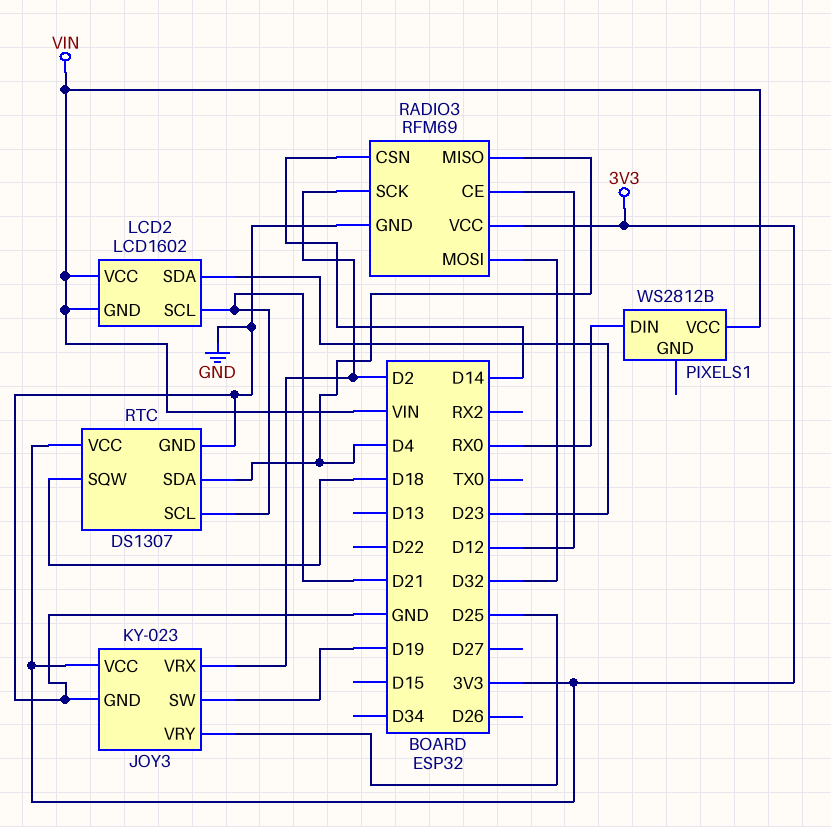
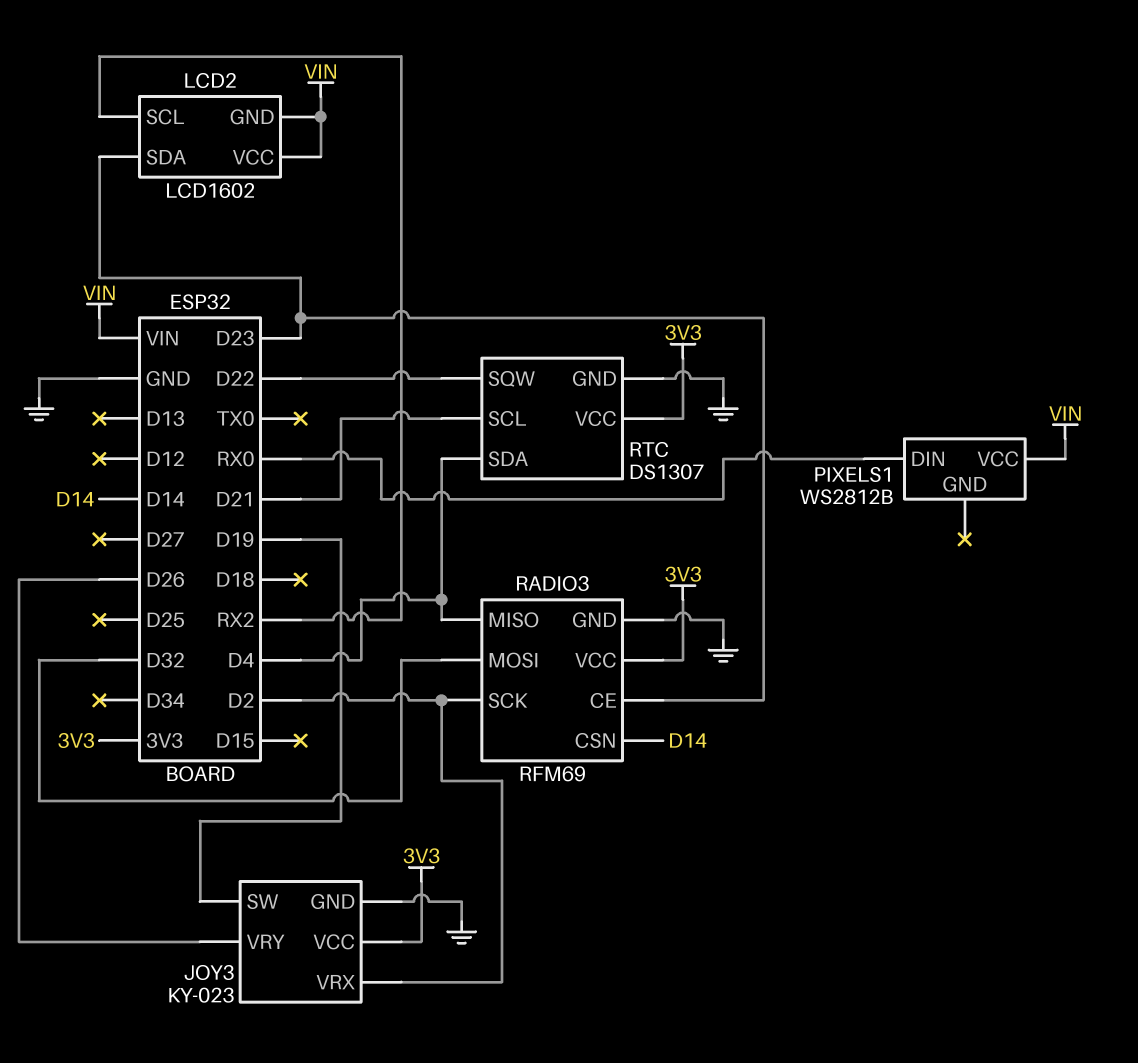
JOY3 pin VRY: D25 -> D26
LCD2 pin SCL: D21 -> RX2
RADIO3 pin CE: D12 -> D23
RTC pin SQW: D18 -> D22

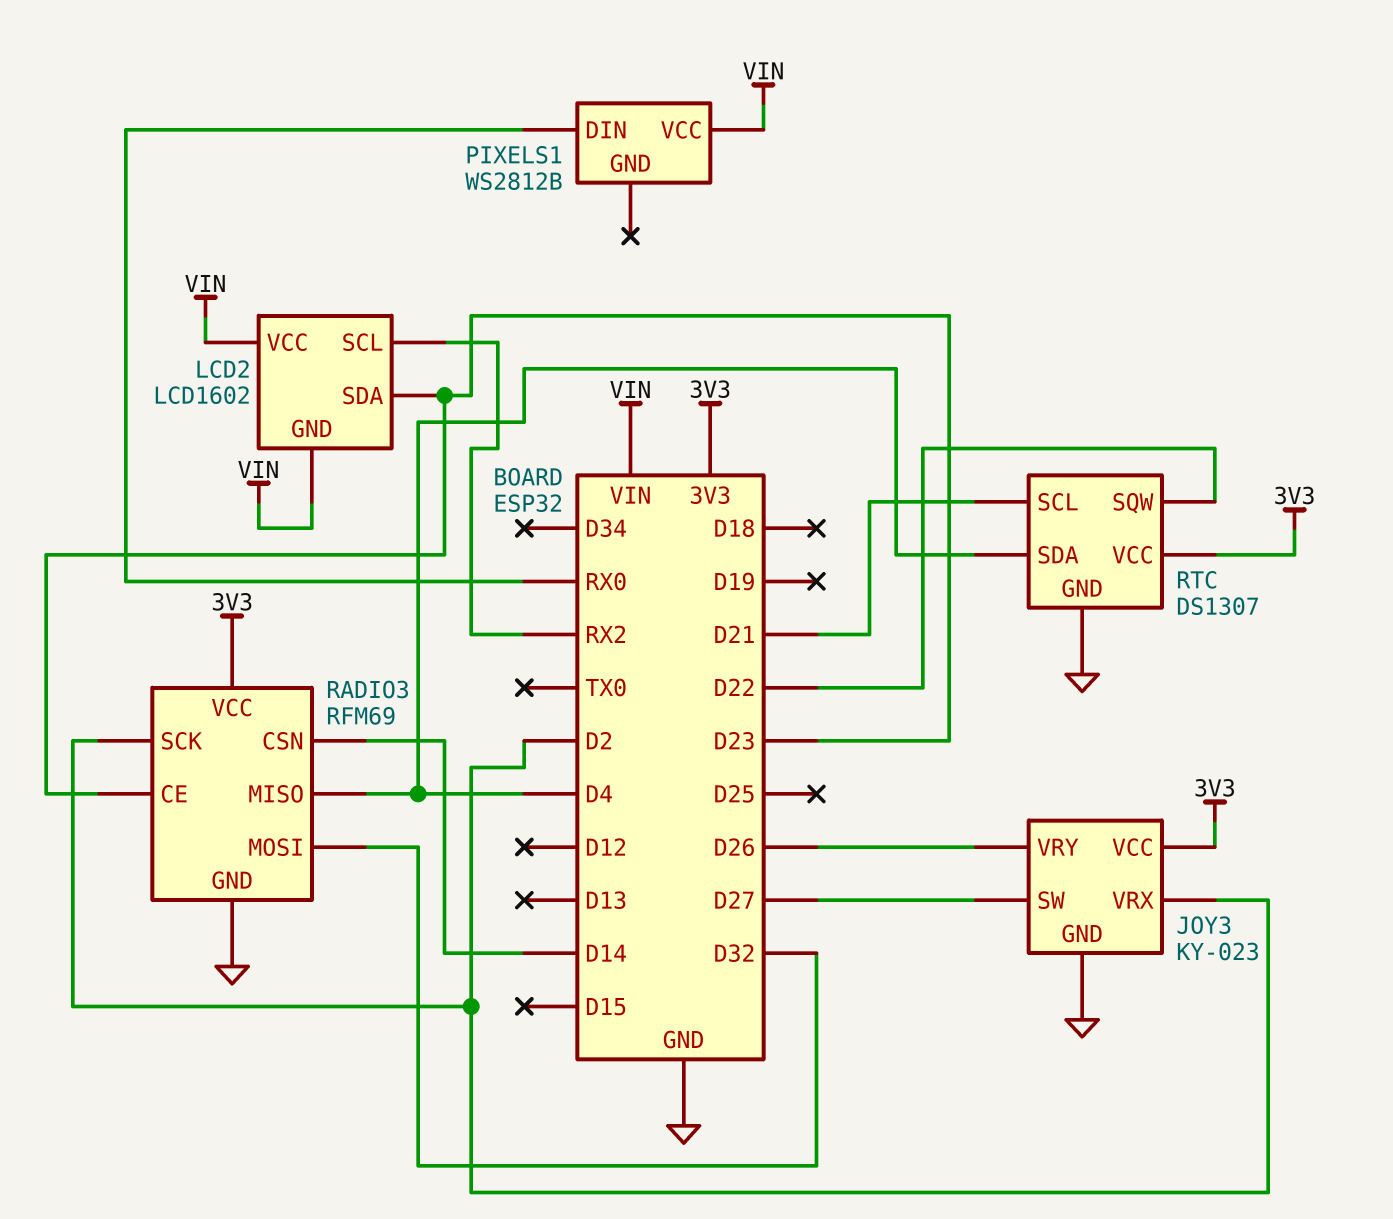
JOY3 pin SW: D19 -> D27

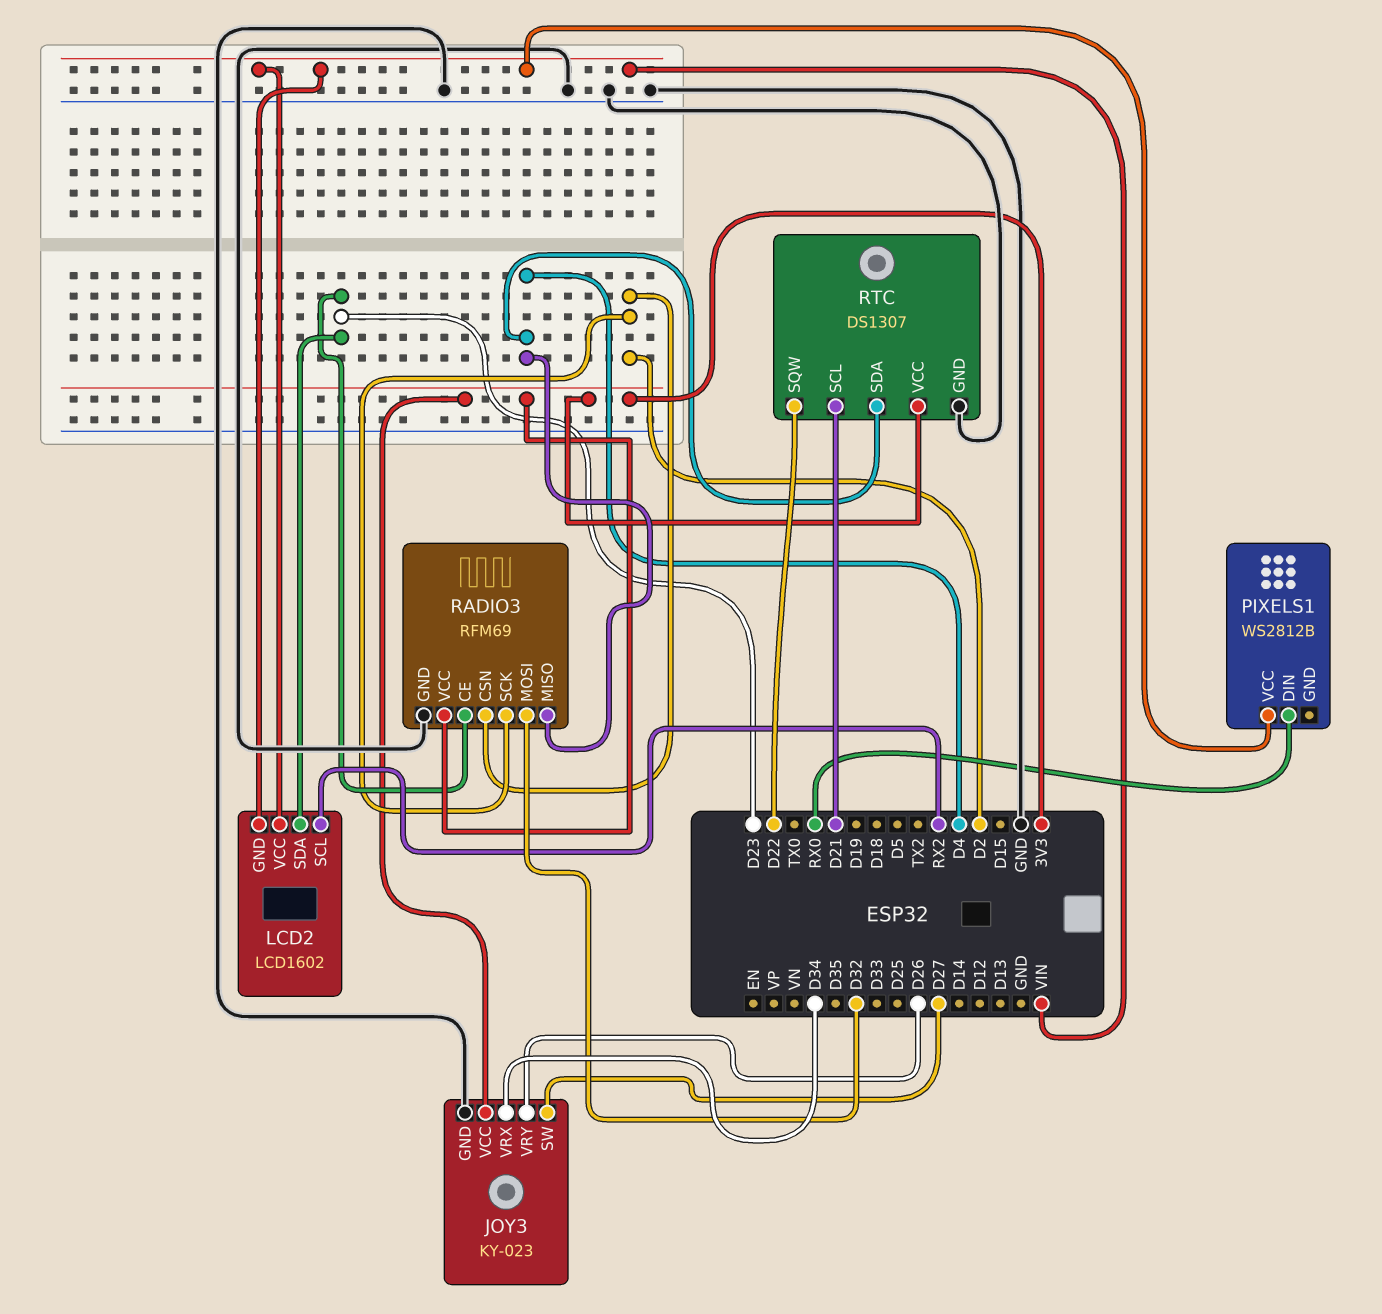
JOY3 pin VRX: D2 -> D34
RADIO3 pin CSN: D14 -> D2

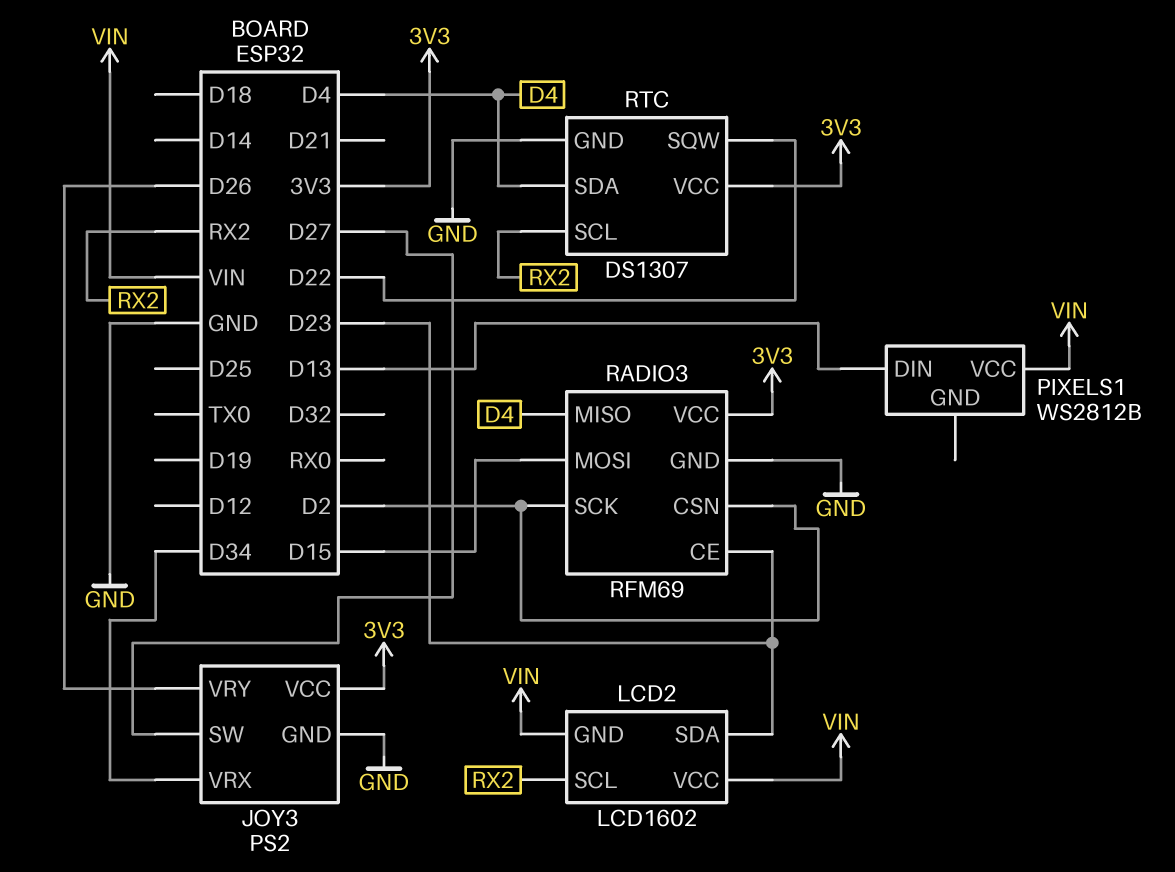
JOY3: KY-023 -> PS2
PIXELS1 pin DIN: RX0 -> D13
RADIO3 pin MOSI: D32 -> D15
RTC pin SCL: D21 -> RX2

